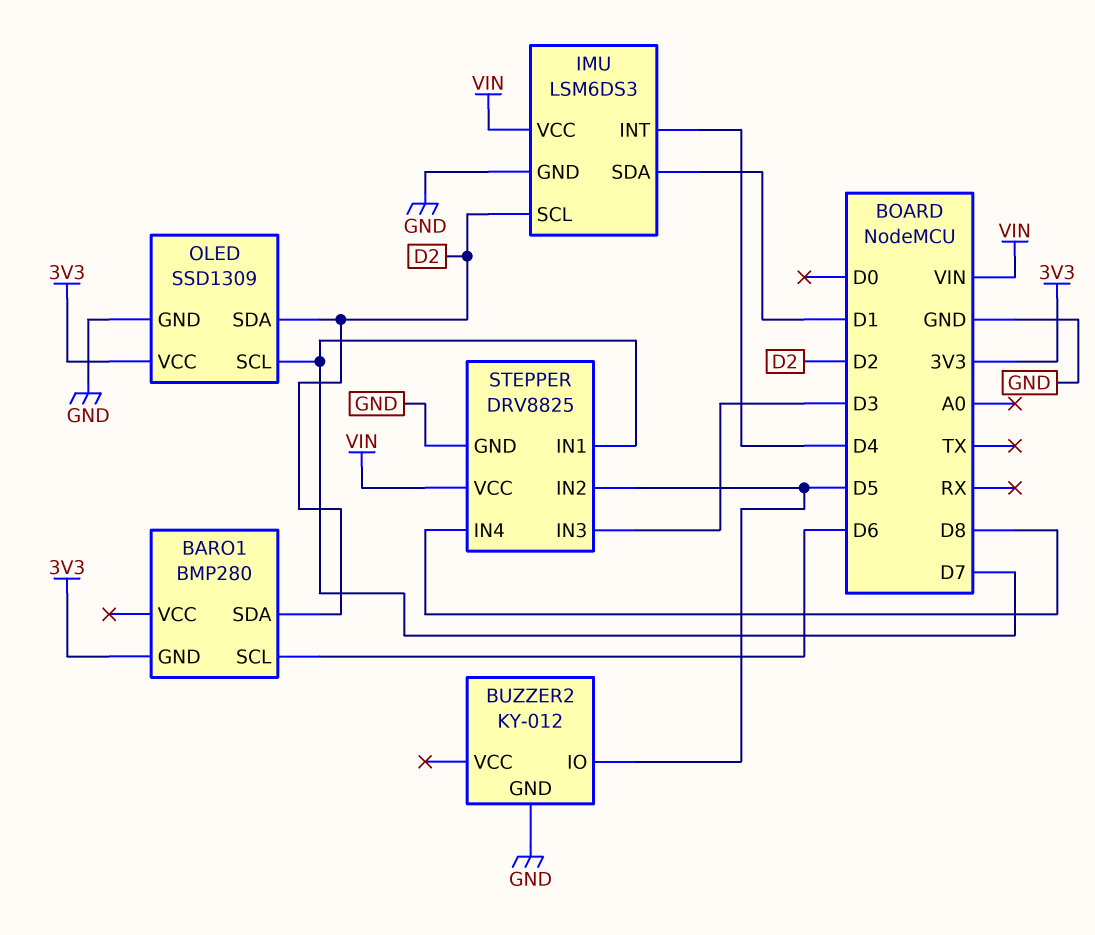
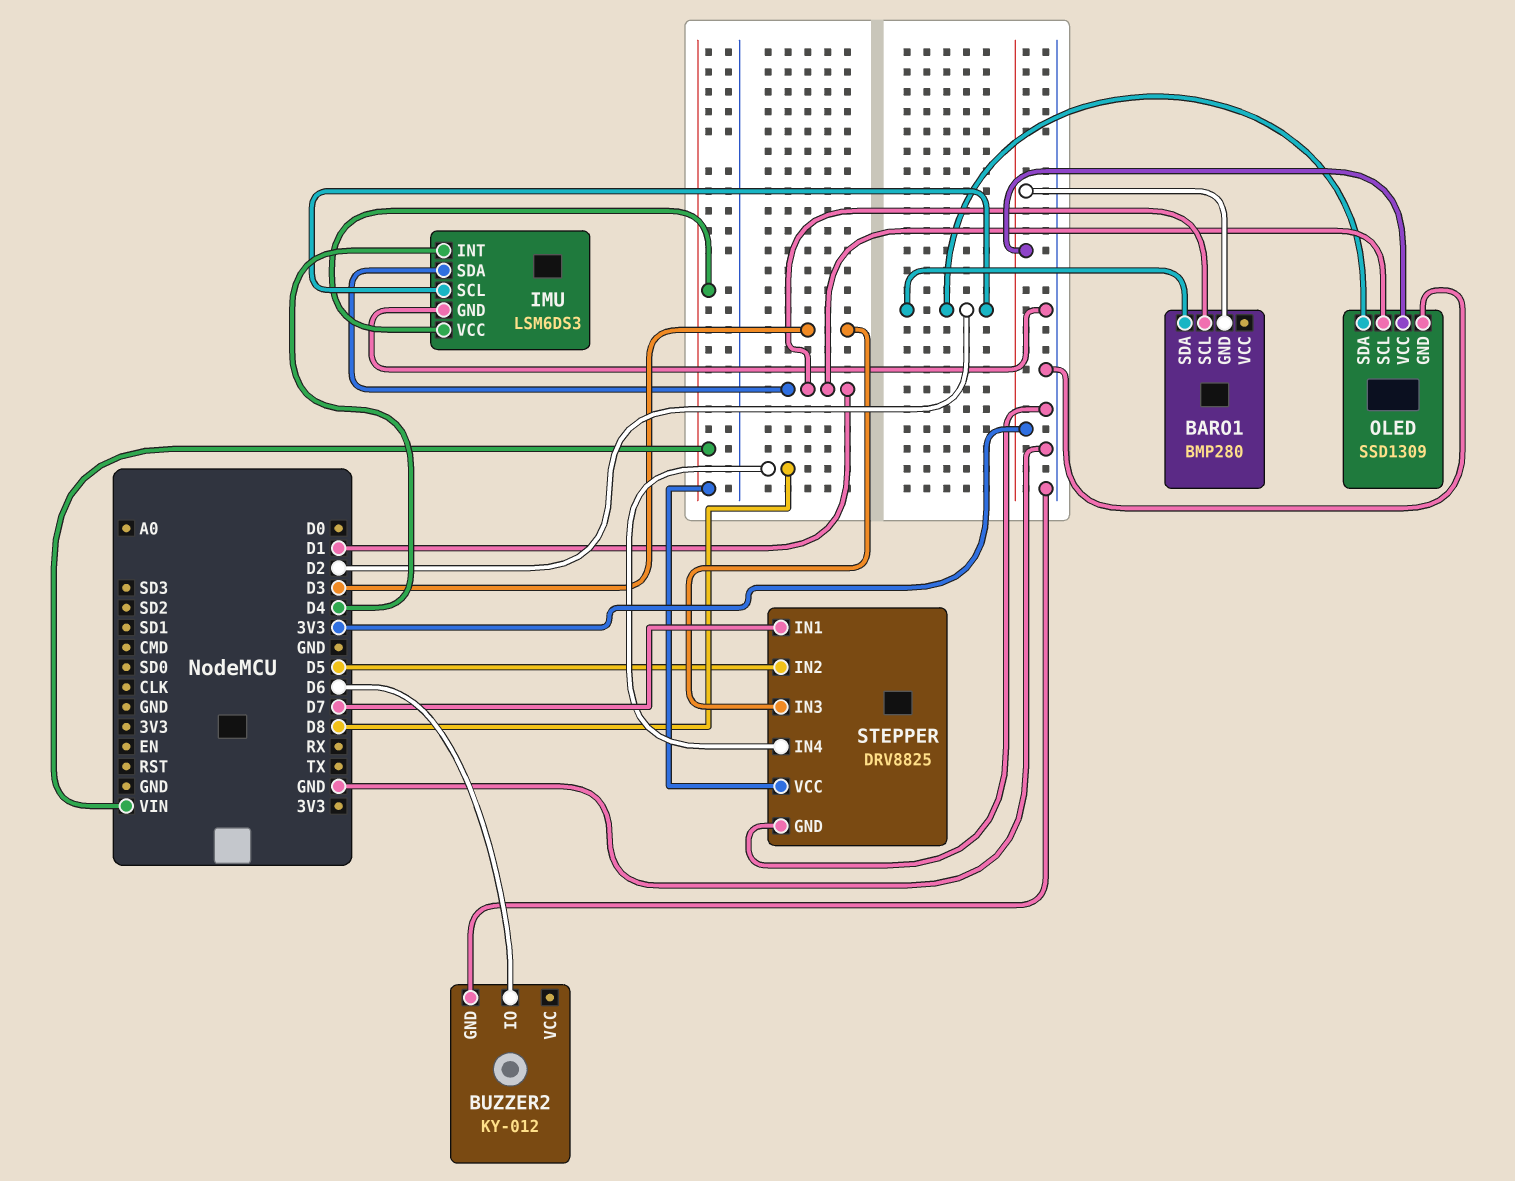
BARO1 pin SCL: D6 -> D1
BUZZER2 pin IO: D5 -> D6
OLED pin SCL: D7 -> D1

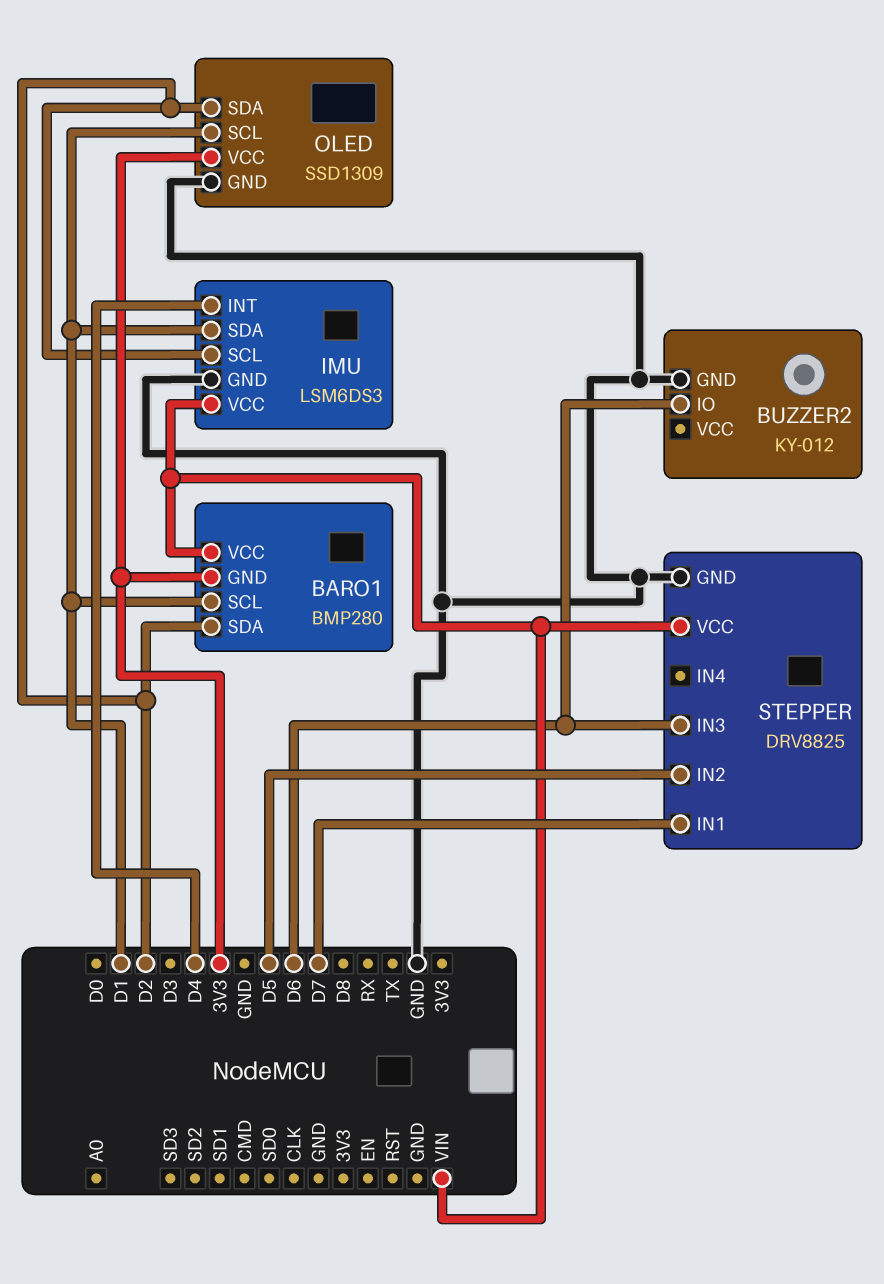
BARO1 pin VCC: none -> VIN
STEPPER pin IN3: D3 -> D6
STEPPER pin IN4: D8 -> none

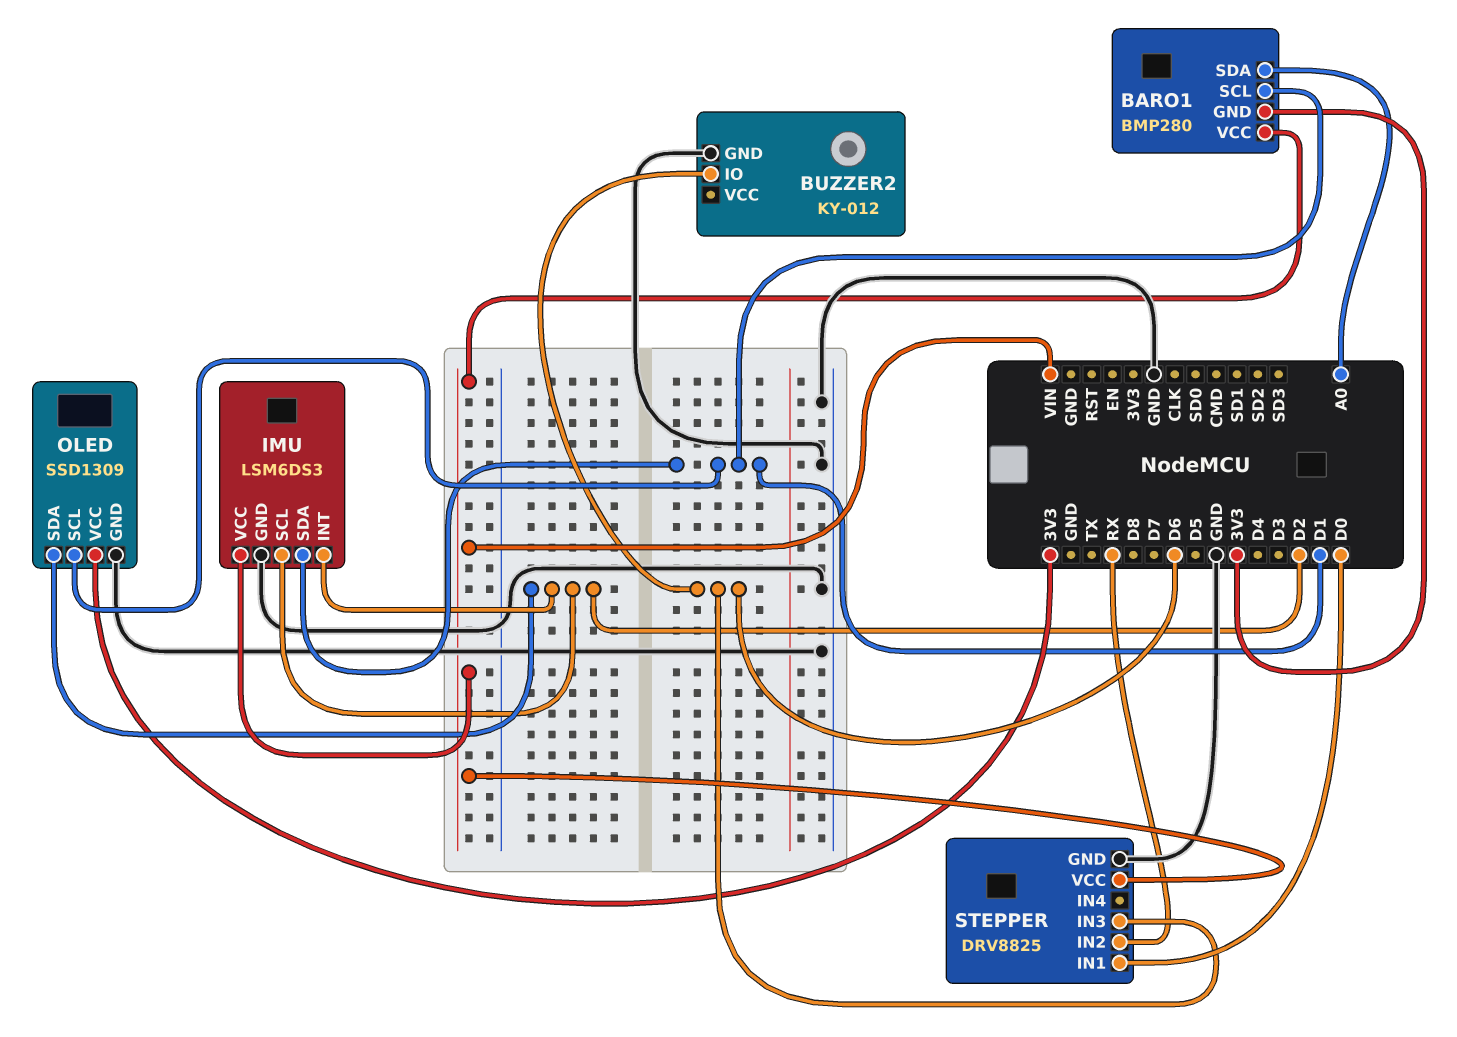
BARO1 pin SDA: D2 -> A0
IMU pin INT: D4 -> D2
STEPPER pin IN1: D7 -> D0
STEPPER pin IN2: D5 -> RX

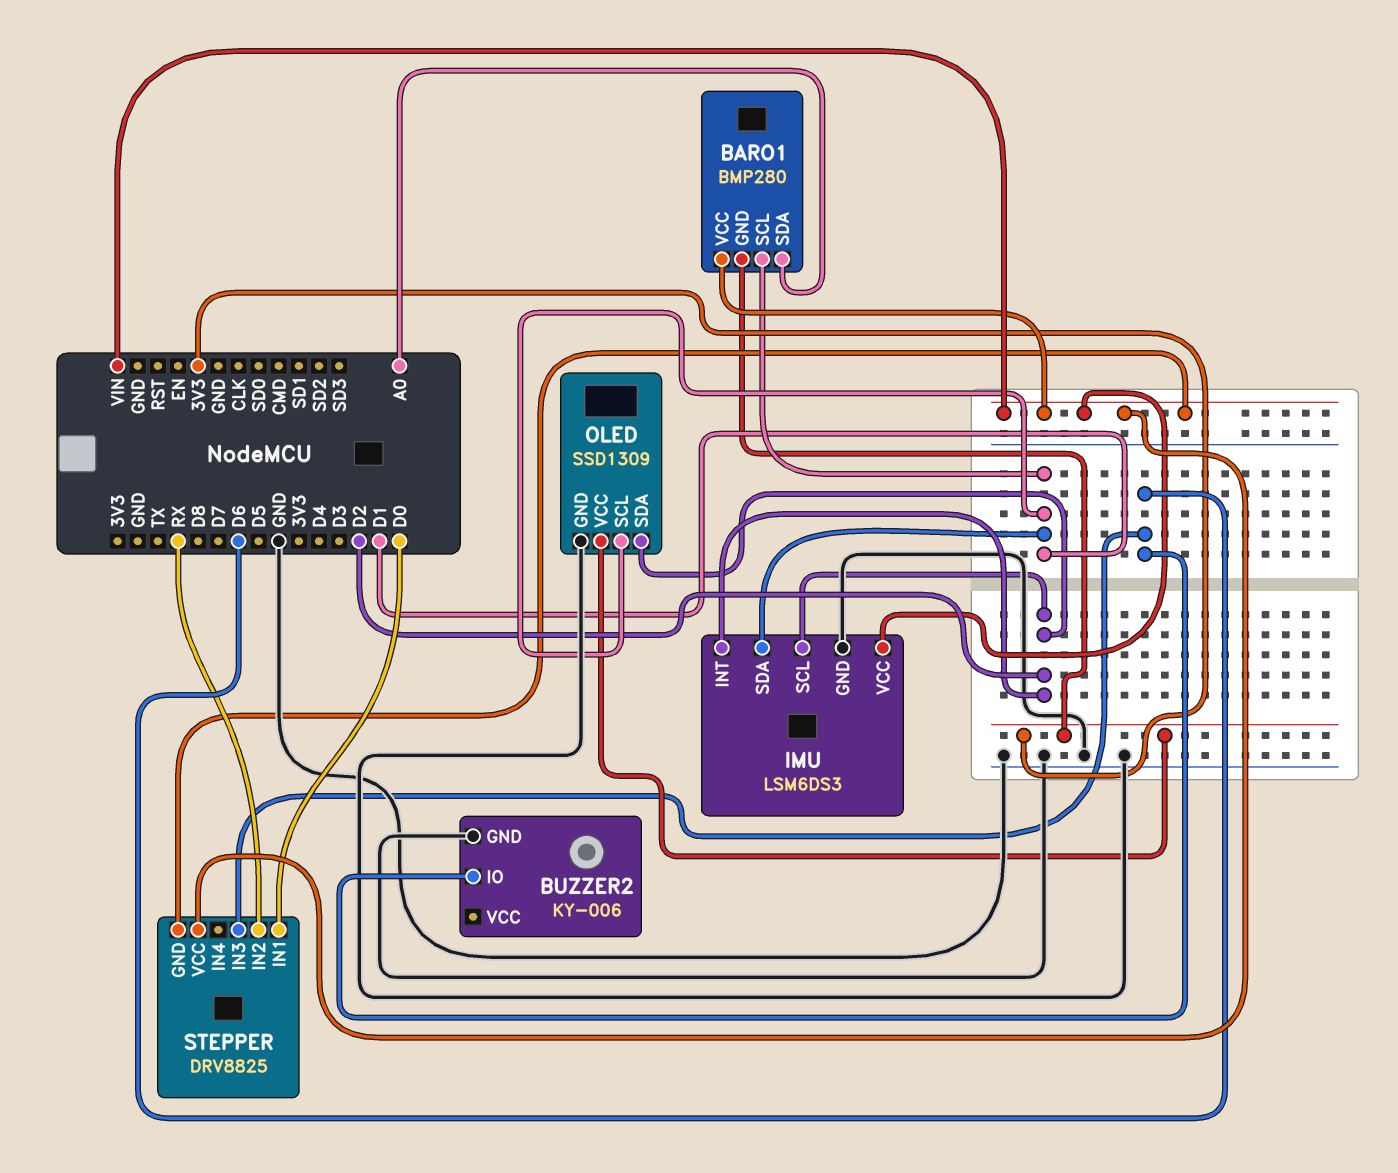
BUZZER2: KY-012 -> KY-006
STEPPER pin GND: GND -> VIN

